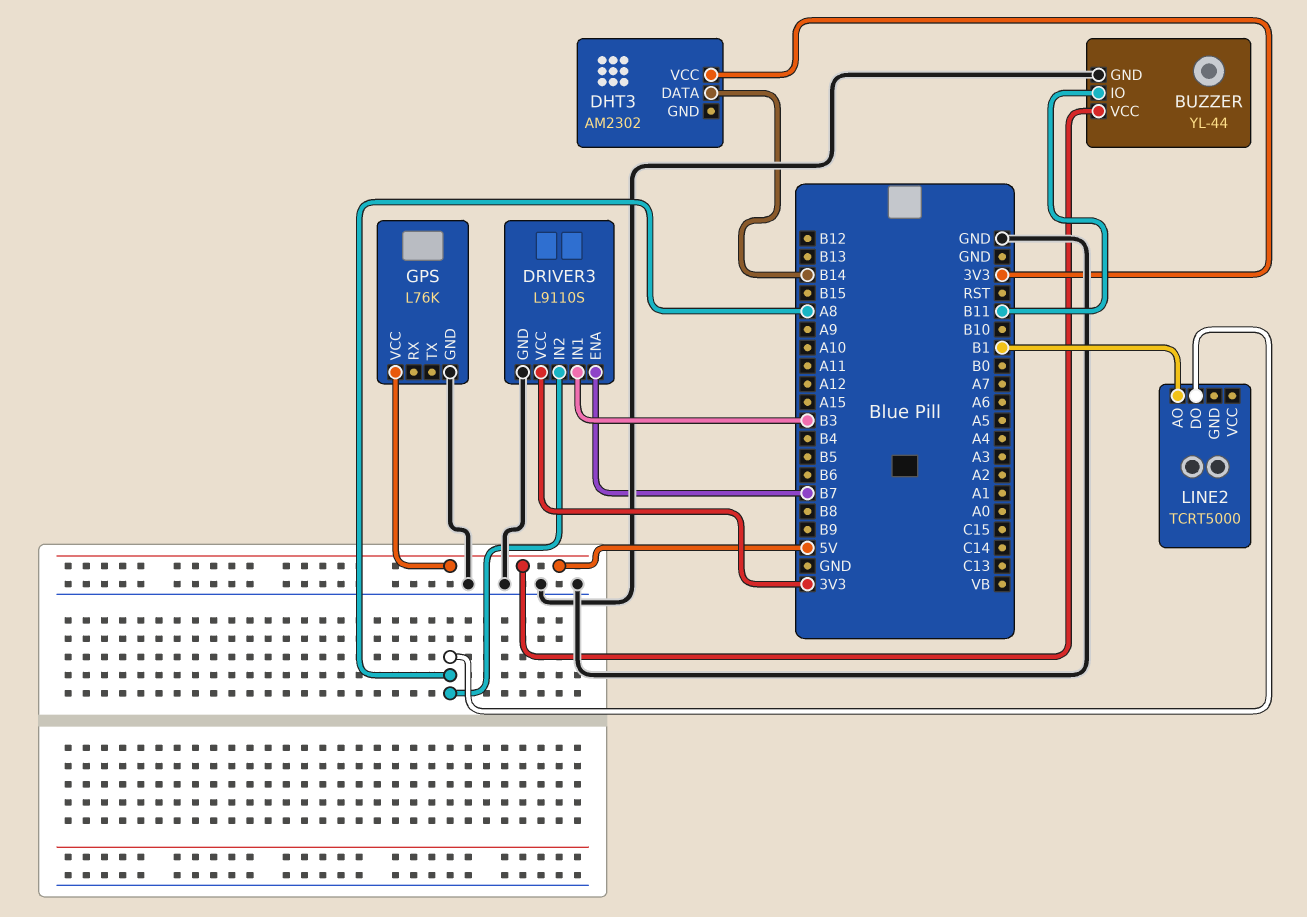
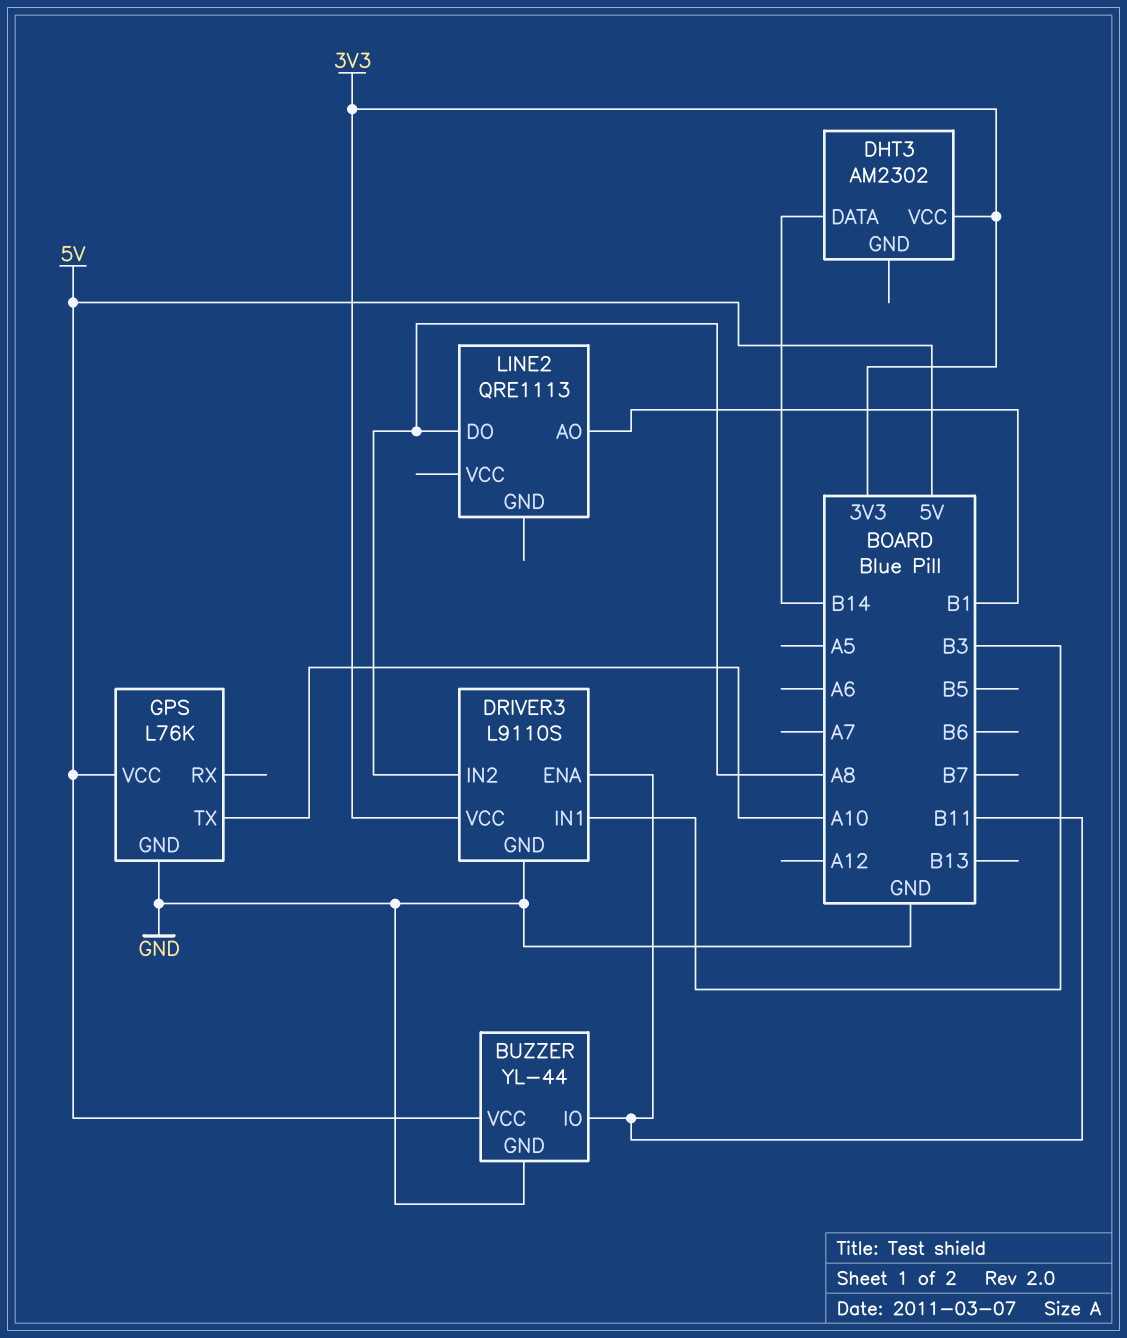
DRIVER3 pin ENA: B7 -> B11
GPS pin TX: none -> A10
LINE2: TCRT5000 -> QRE1113

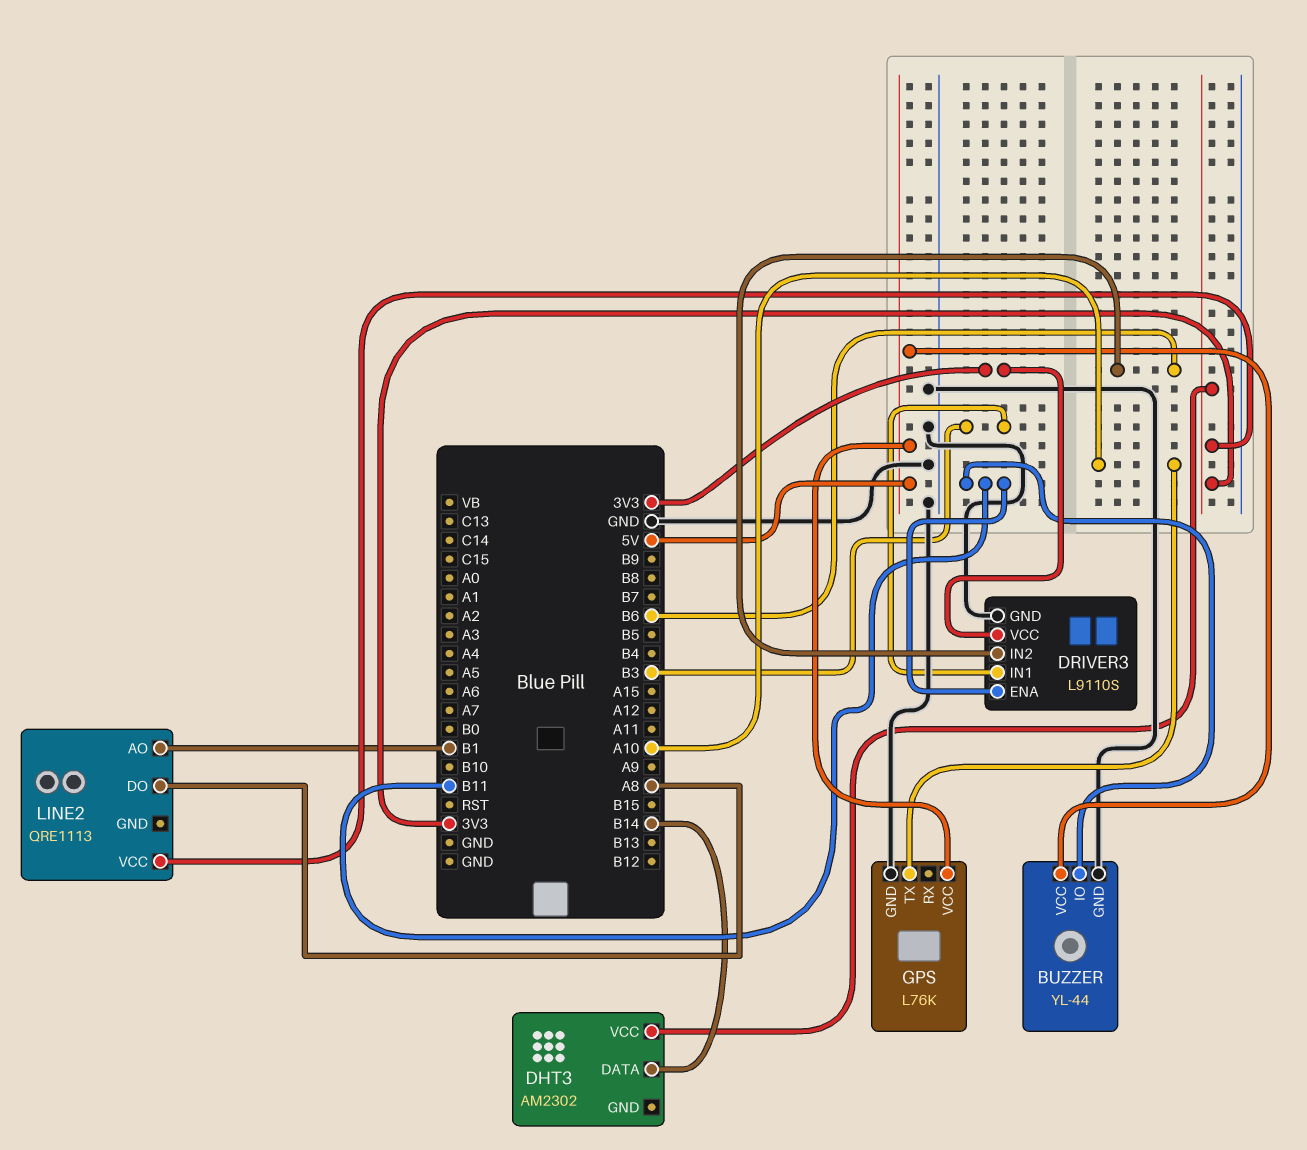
DRIVER3 pin IN2: A8 -> B6
LINE2 pin VCC: none -> 3V3

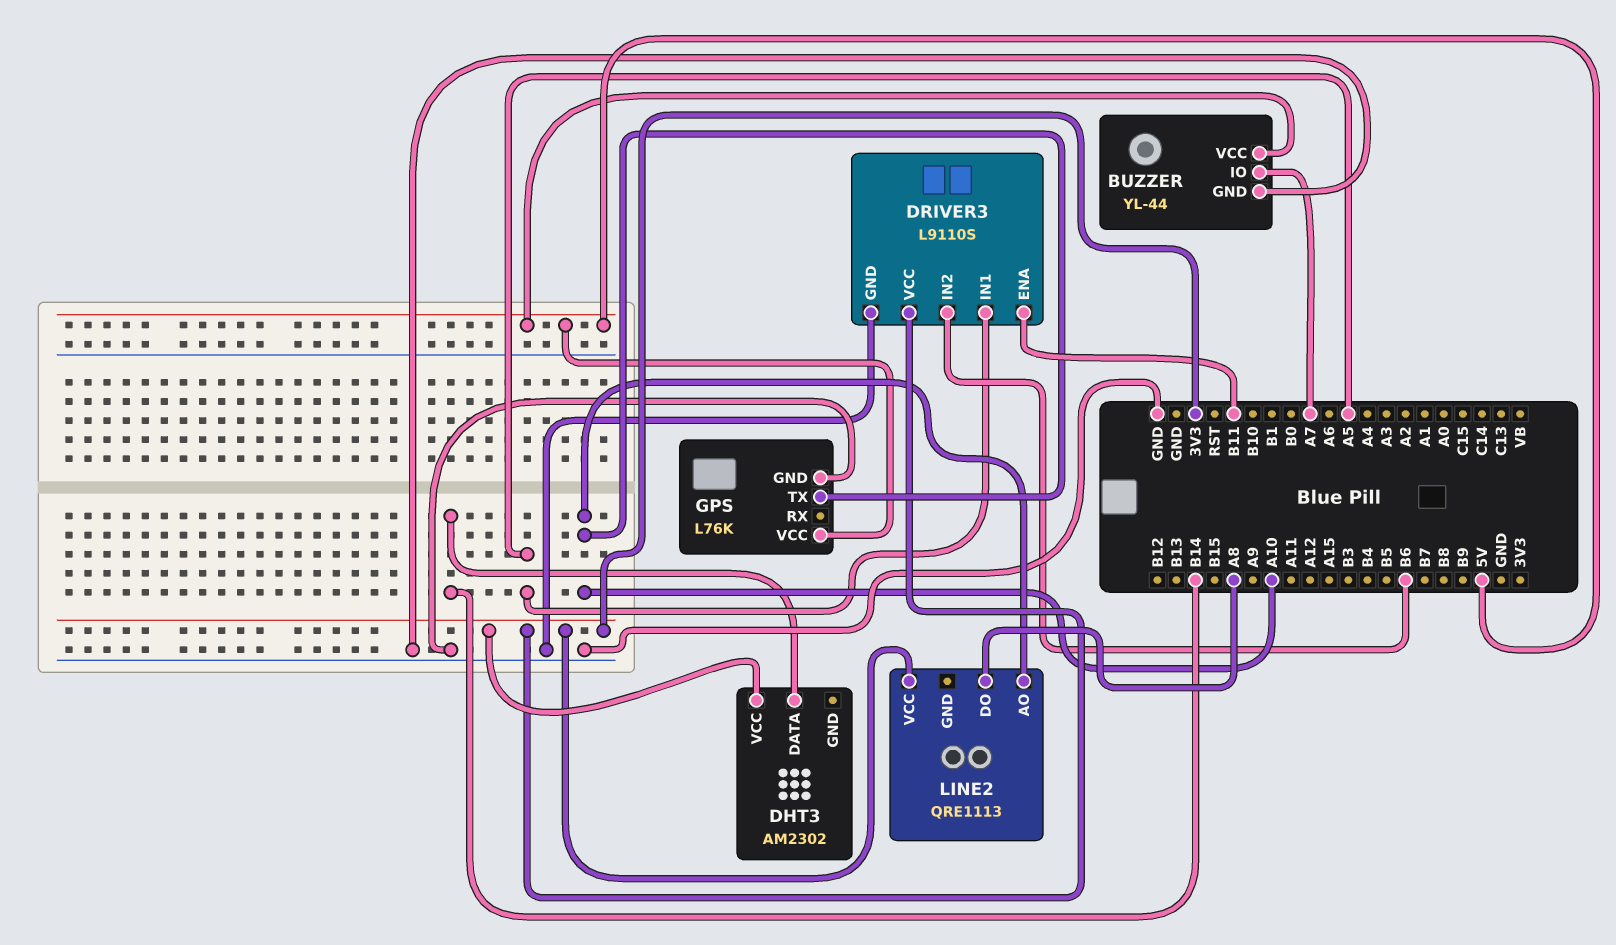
BUZZER pin IO: B11 -> A7
DRIVER3 pin IN1: B3 -> A5
LINE2 pin AO: B1 -> A10

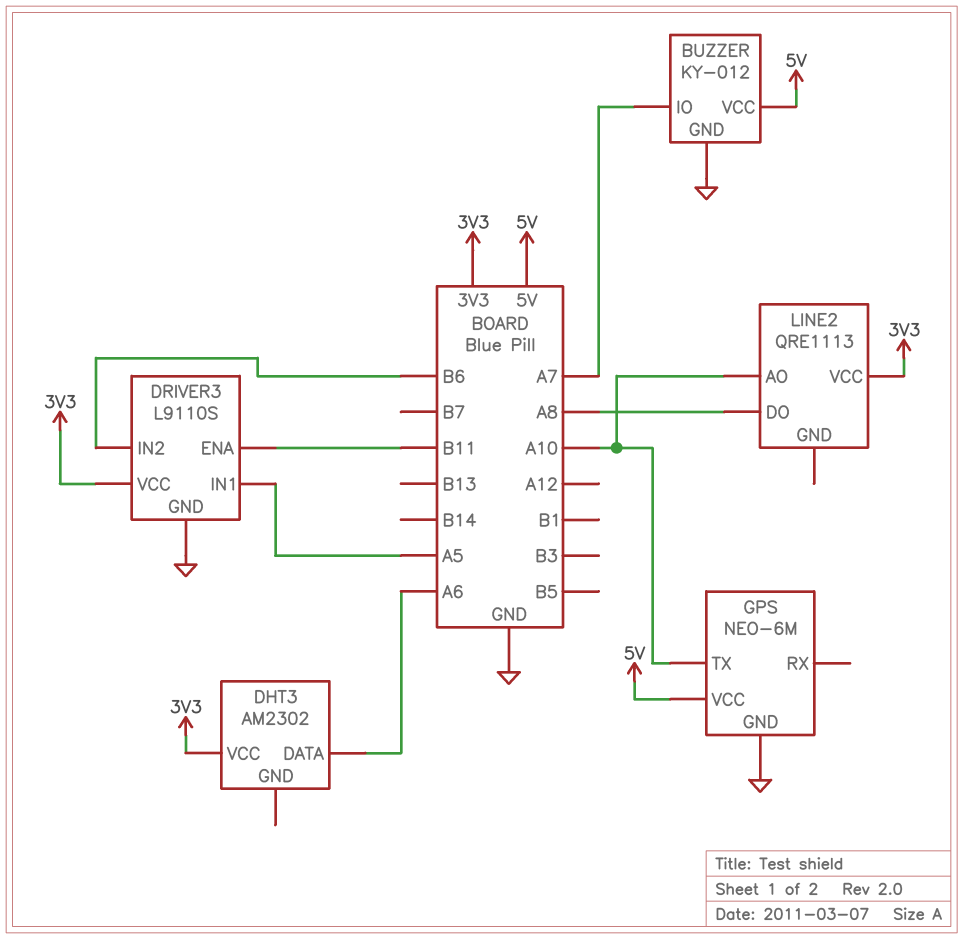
BUZZER: YL-44 -> KY-012
DHT3 pin DATA: B14 -> A6
GPS: L76K -> NEO-6M

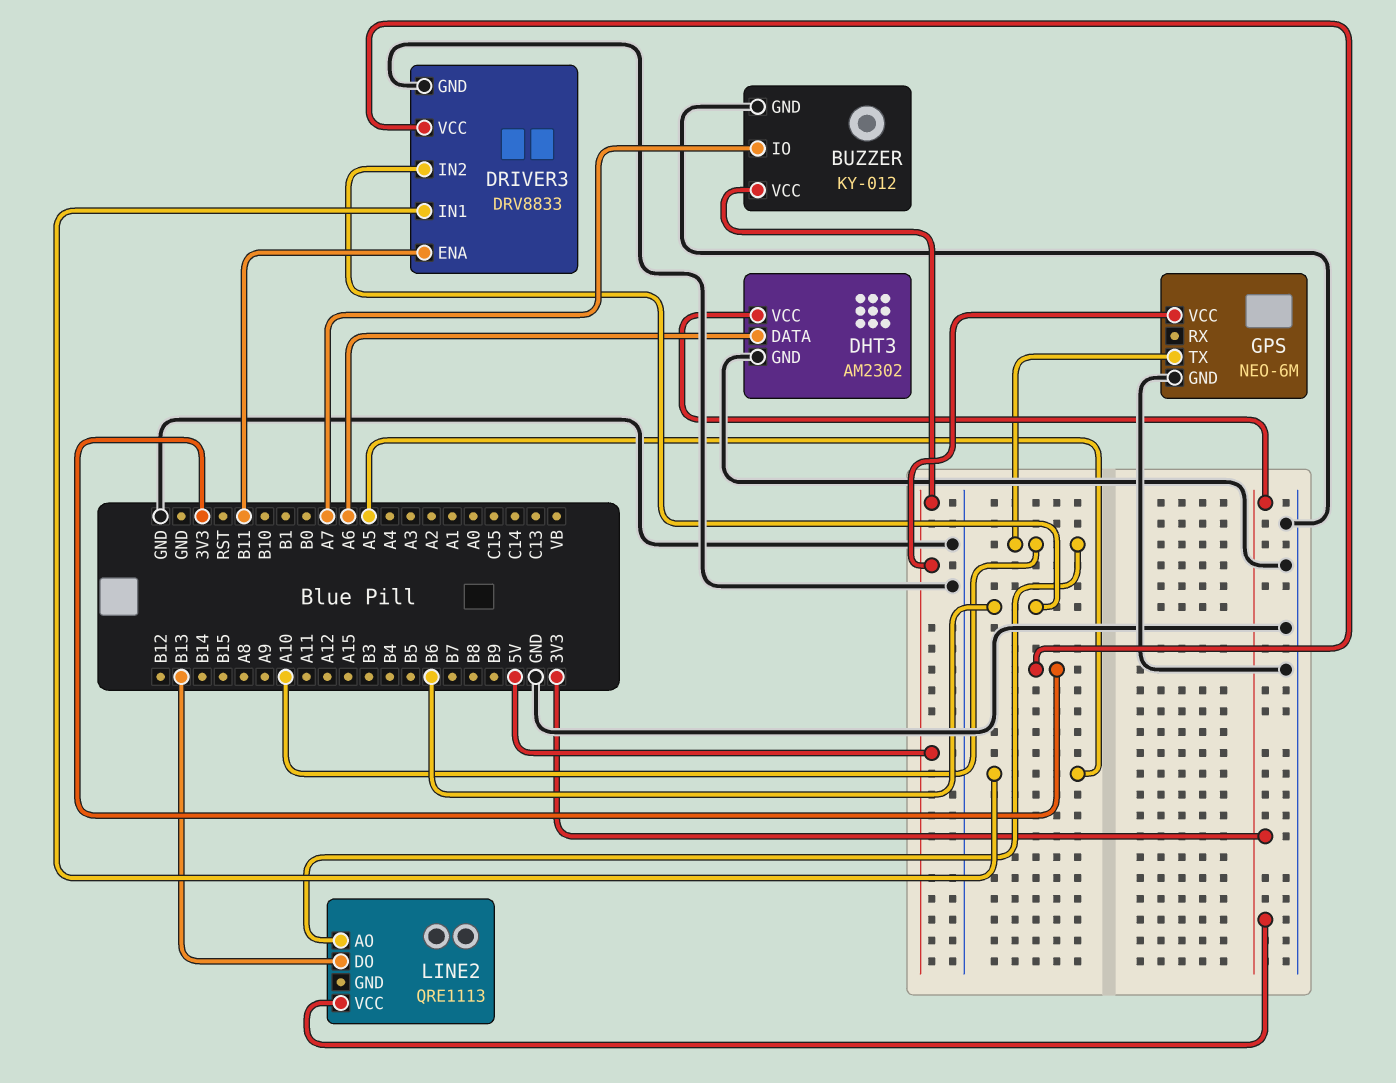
DHT3 pin GND: none -> GND
DRIVER3: L9110S -> DRV8833
LINE2 pin DO: A8 -> B13

